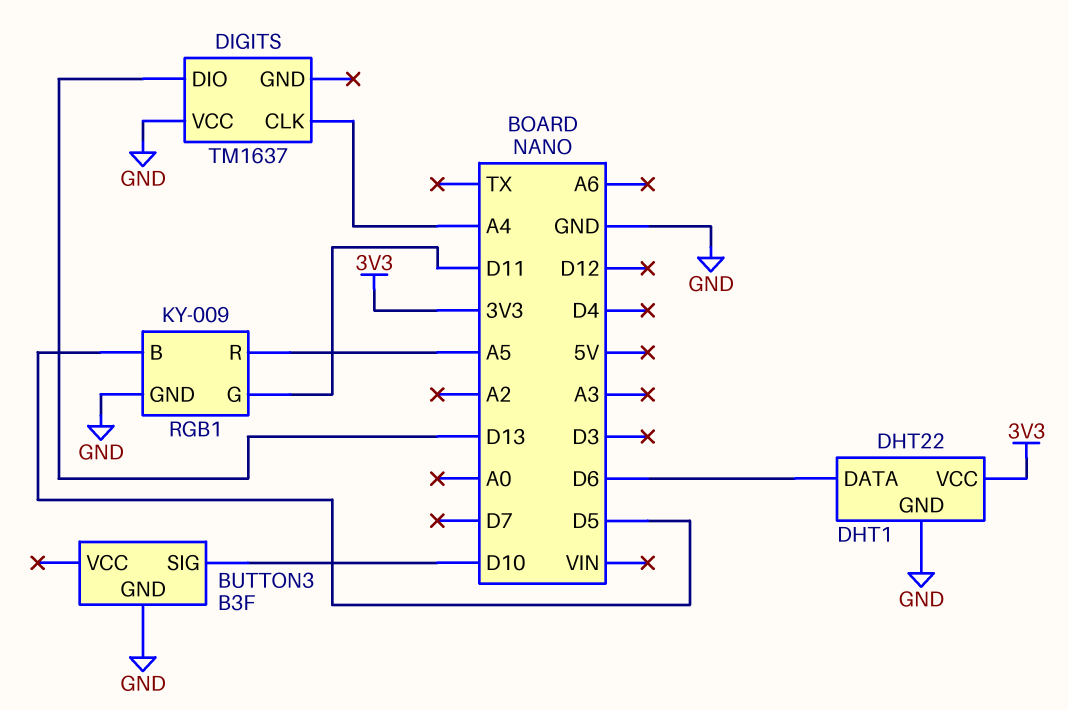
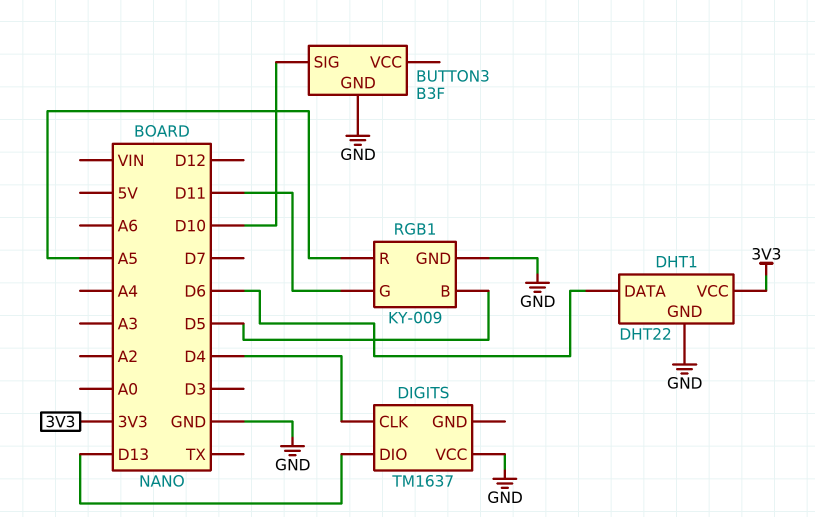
DIGITS pin CLK: A4 -> D4

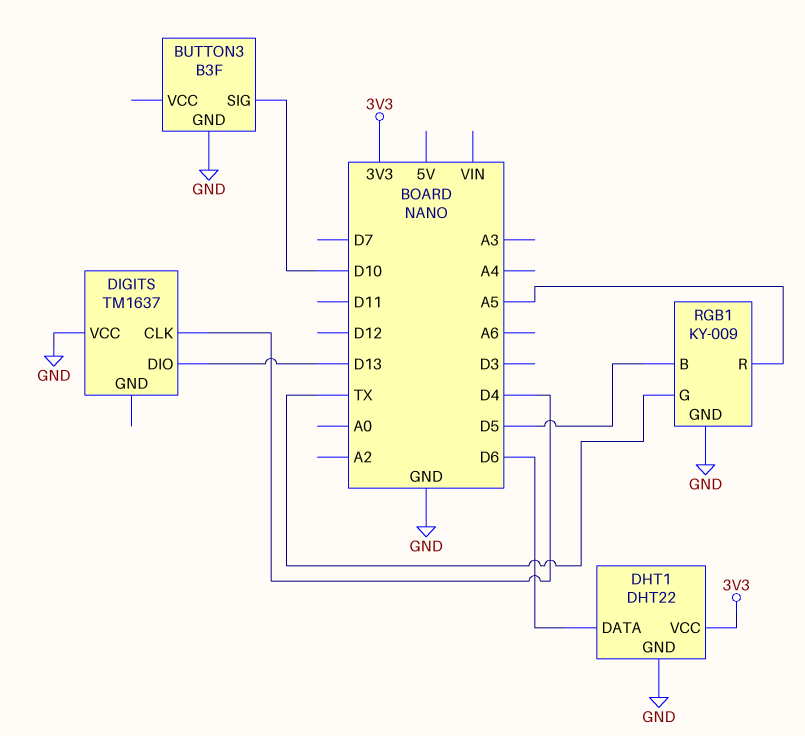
RGB1 pin G: D11 -> TX

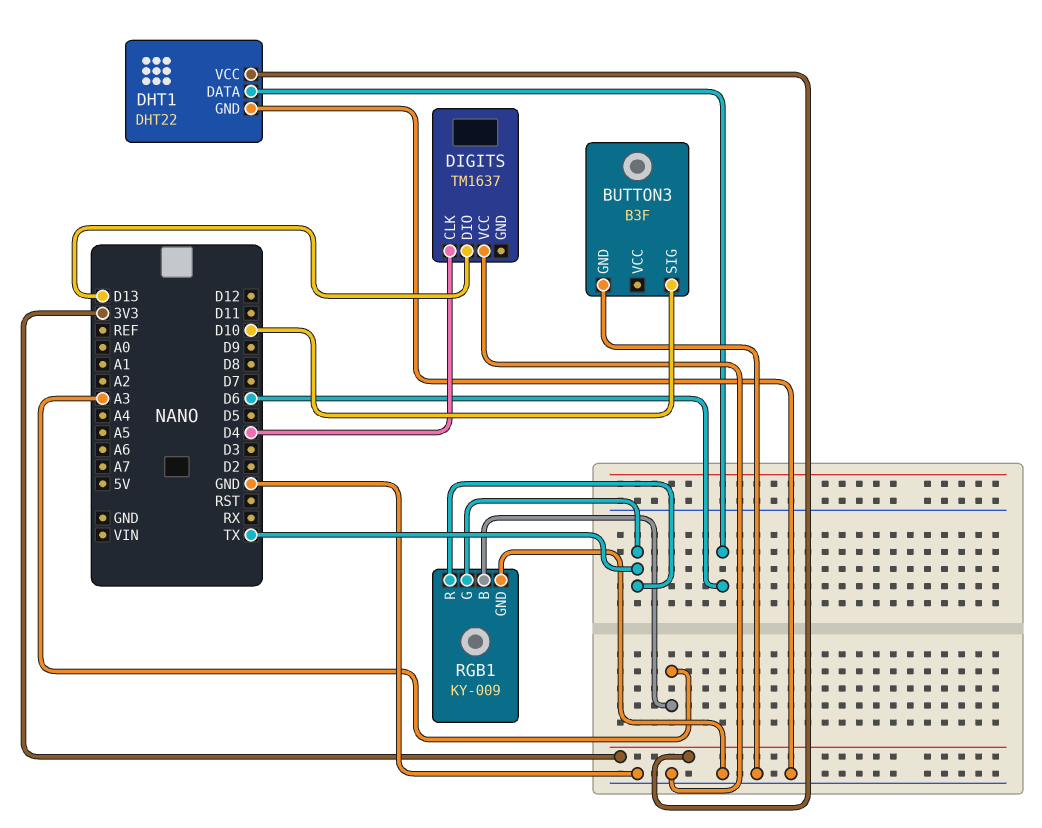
RGB1 pin B: D5 -> A3
RGB1 pin R: A5 -> TX

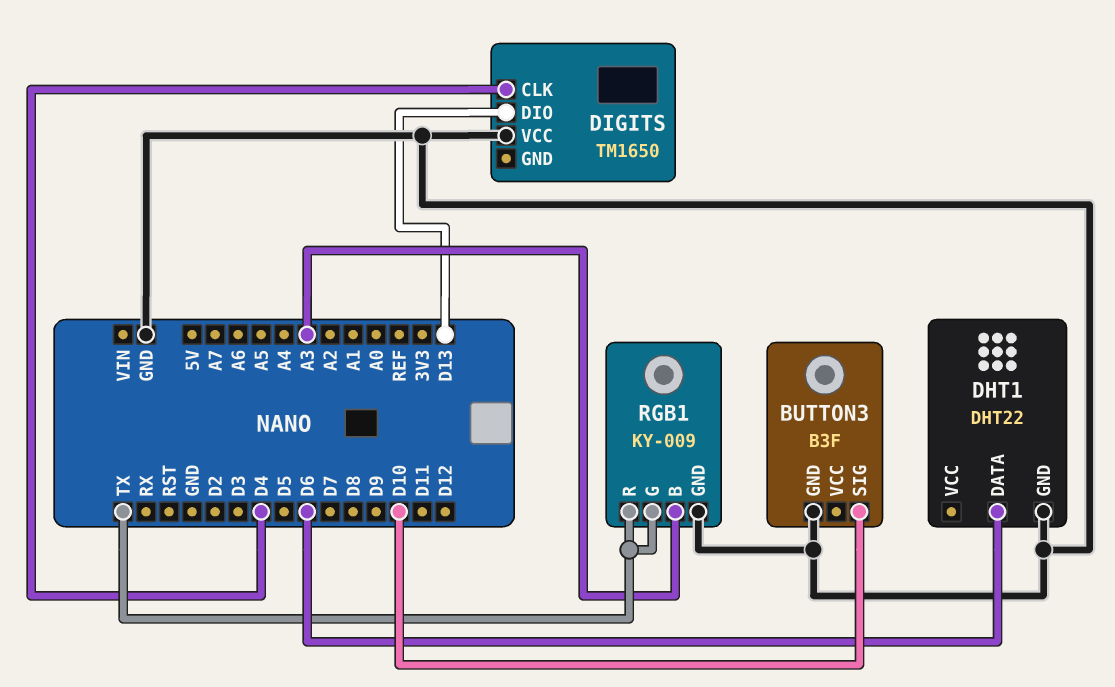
DHT1 pin VCC: 3V3 -> none
DIGITS: TM1637 -> TM1650

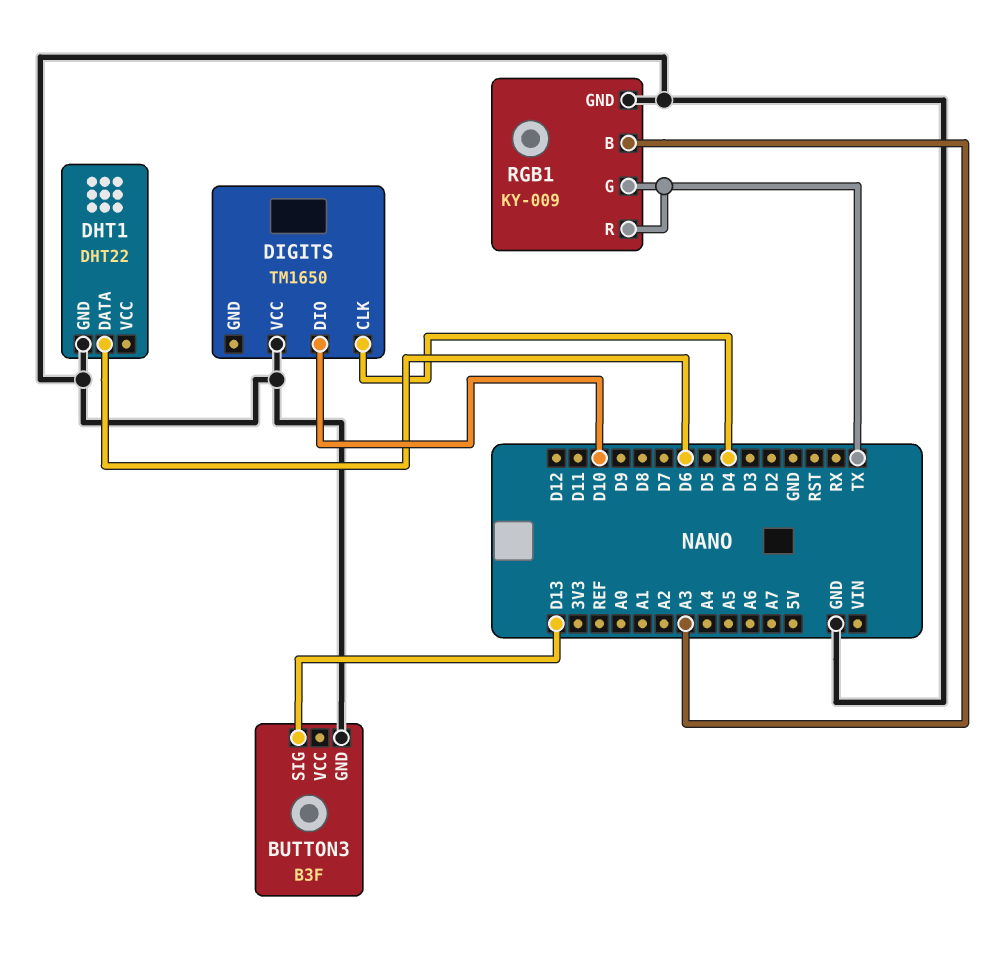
BUTTON3 pin SIG: D10 -> D13
DIGITS pin DIO: D13 -> D10

